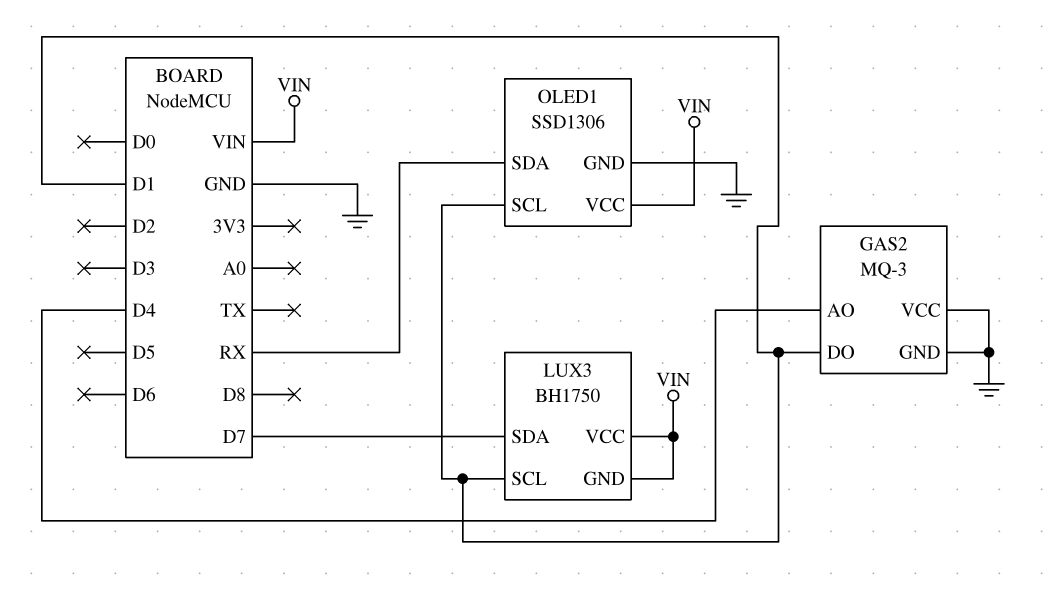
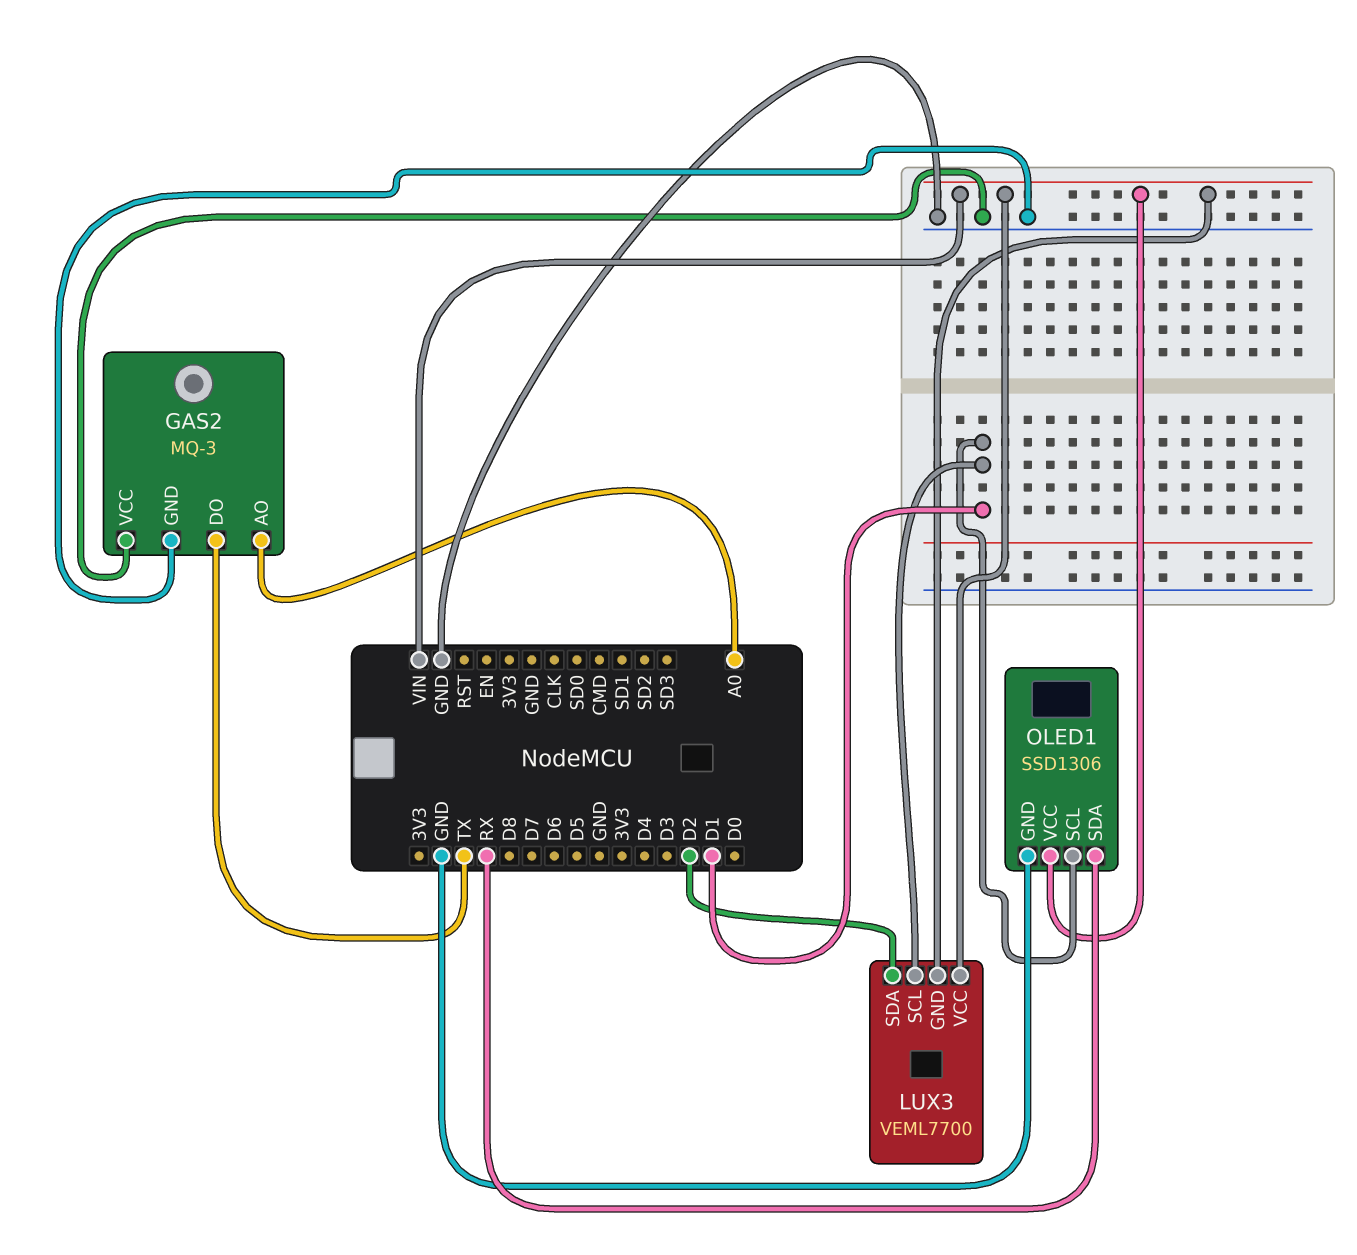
GAS2 pin AO: D4 -> A0
GAS2 pin DO: D1 -> TX
LUX3: BH1750 -> VEML7700
LUX3 pin SDA: D7 -> D2

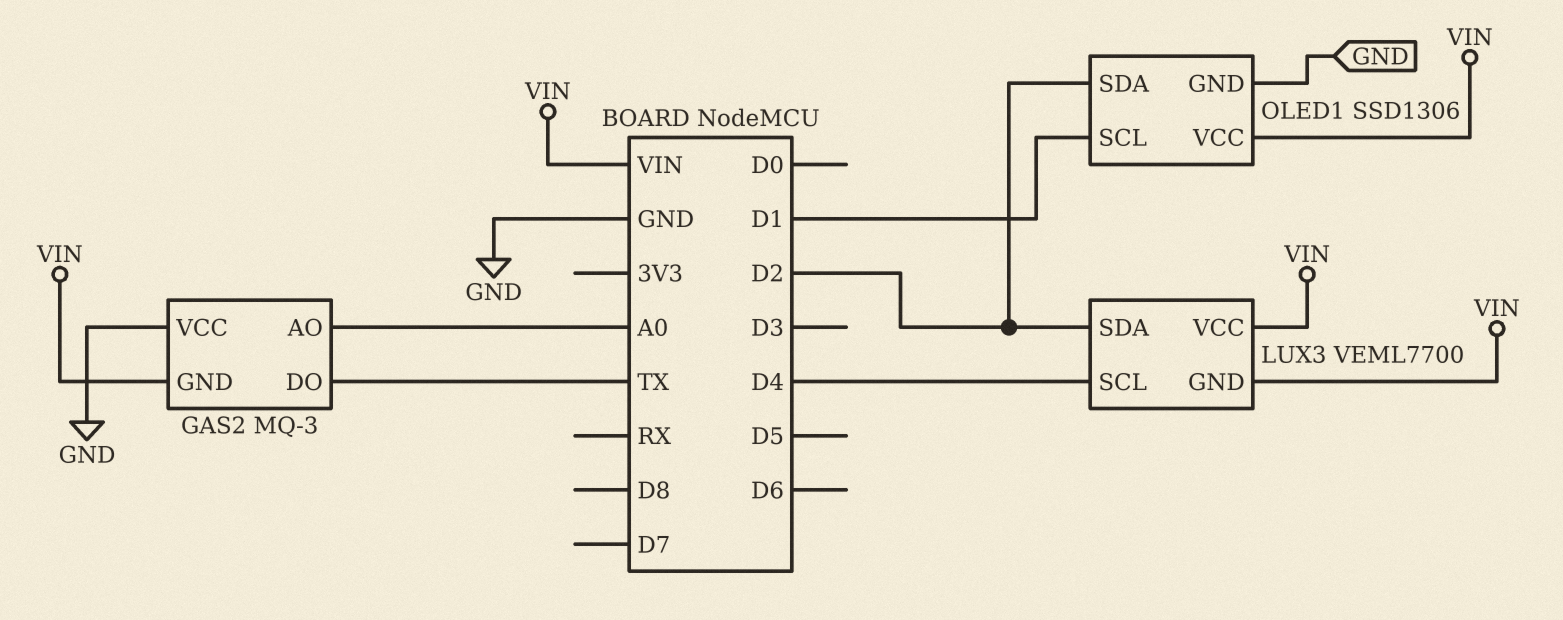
GAS2 pin GND: GND -> VIN
LUX3 pin SCL: D1 -> D4
OLED1 pin SDA: RX -> D2

